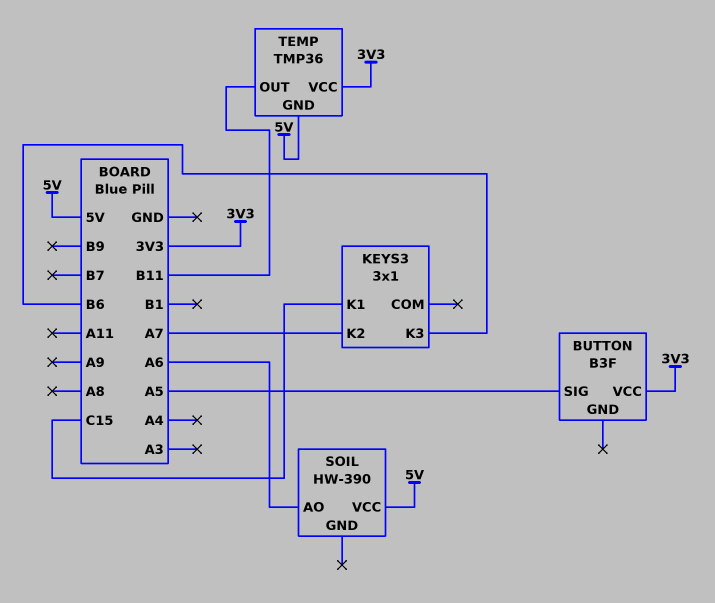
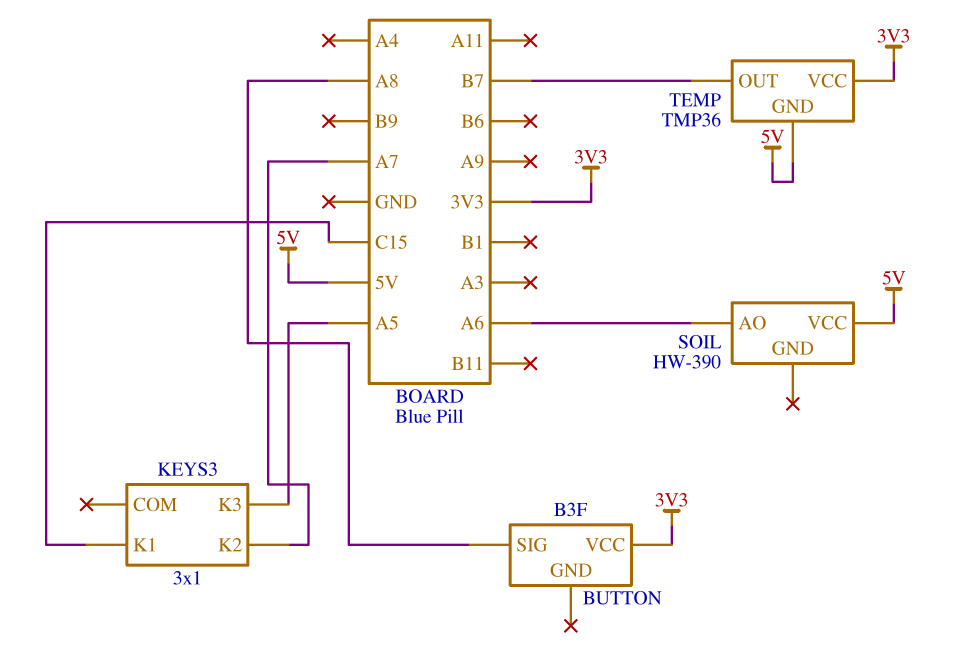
BUTTON pin SIG: A5 -> A8
KEYS3 pin K3: B6 -> A5
TEMP pin OUT: B11 -> B7

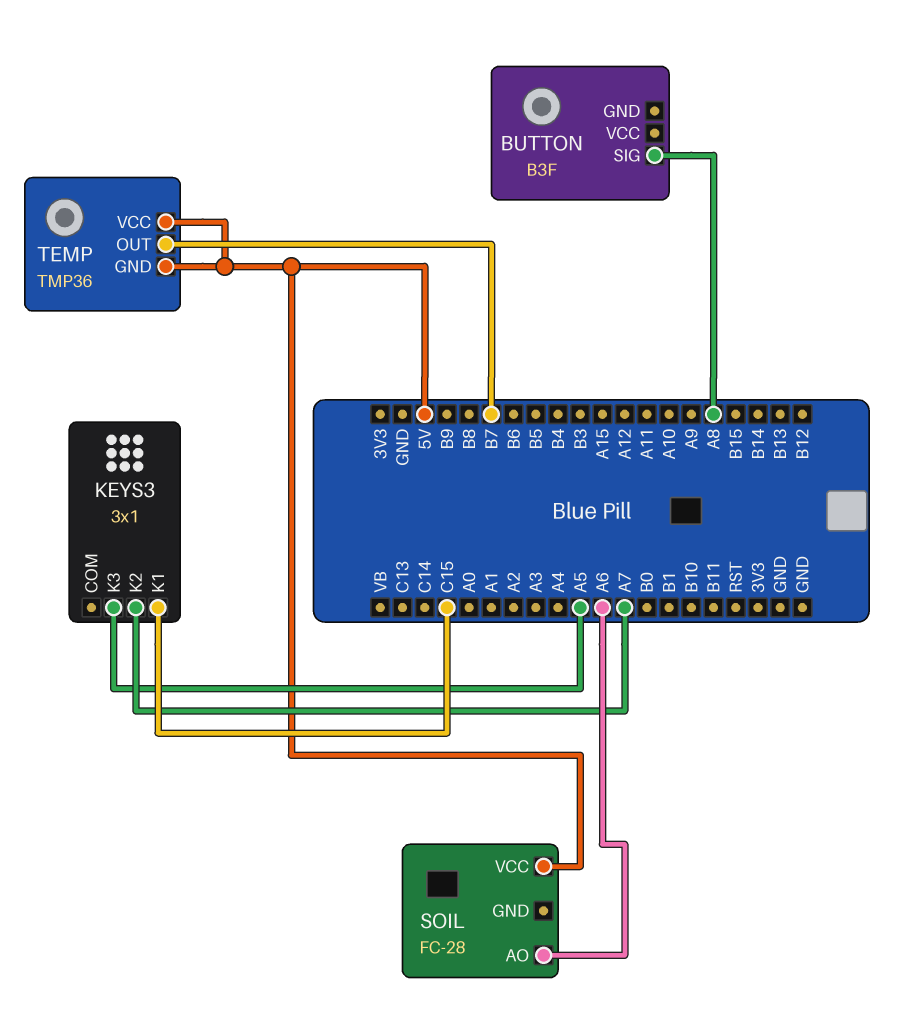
BUTTON pin VCC: 3V3 -> none
SOIL: HW-390 -> FC-28
TEMP pin VCC: 3V3 -> 5V

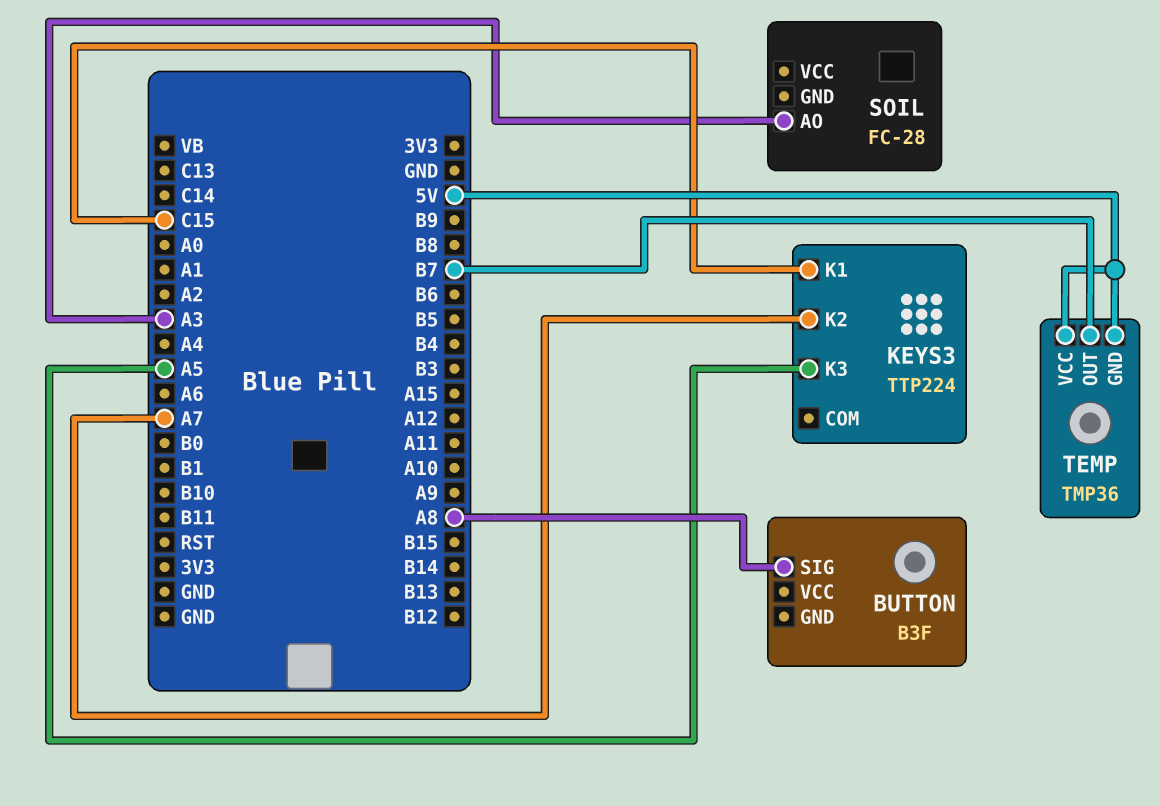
KEYS3: 3x1 -> TTP224
SOIL pin AO: A6 -> A3
SOIL pin VCC: 5V -> none

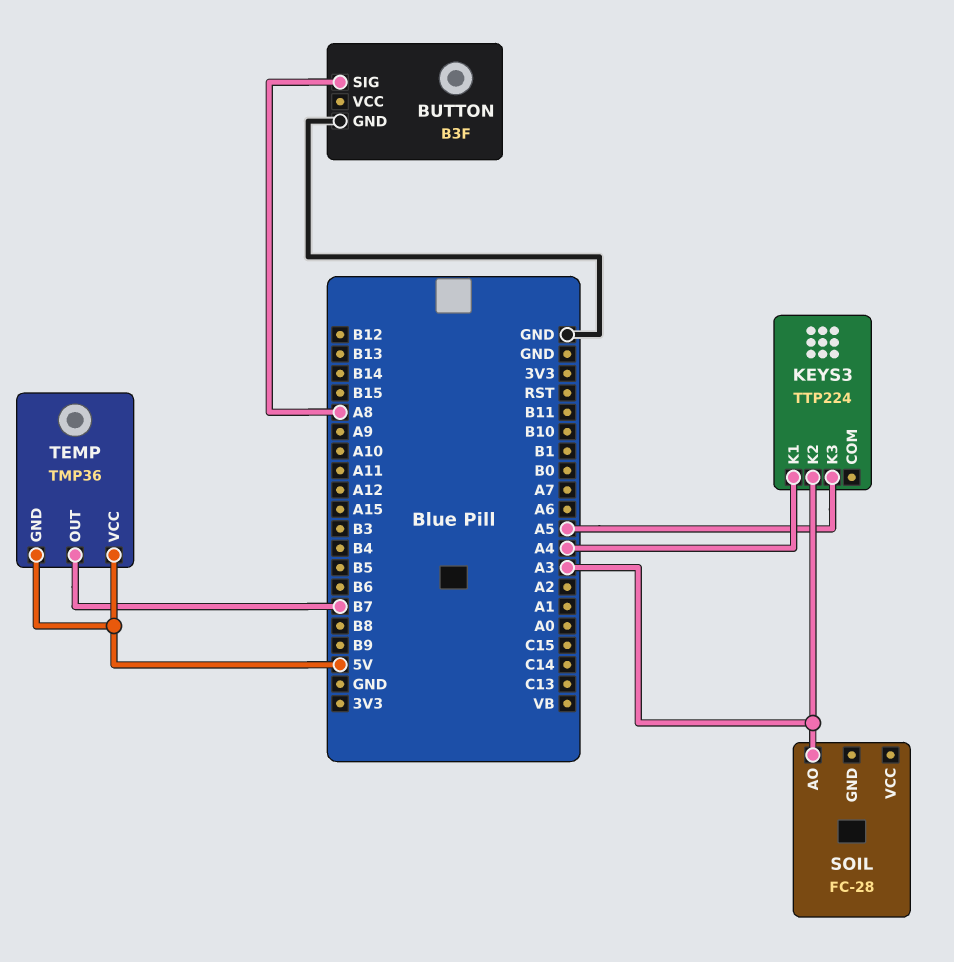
BUTTON pin GND: none -> GND
KEYS3 pin K1: C15 -> A4
KEYS3 pin K2: A7 -> A3

